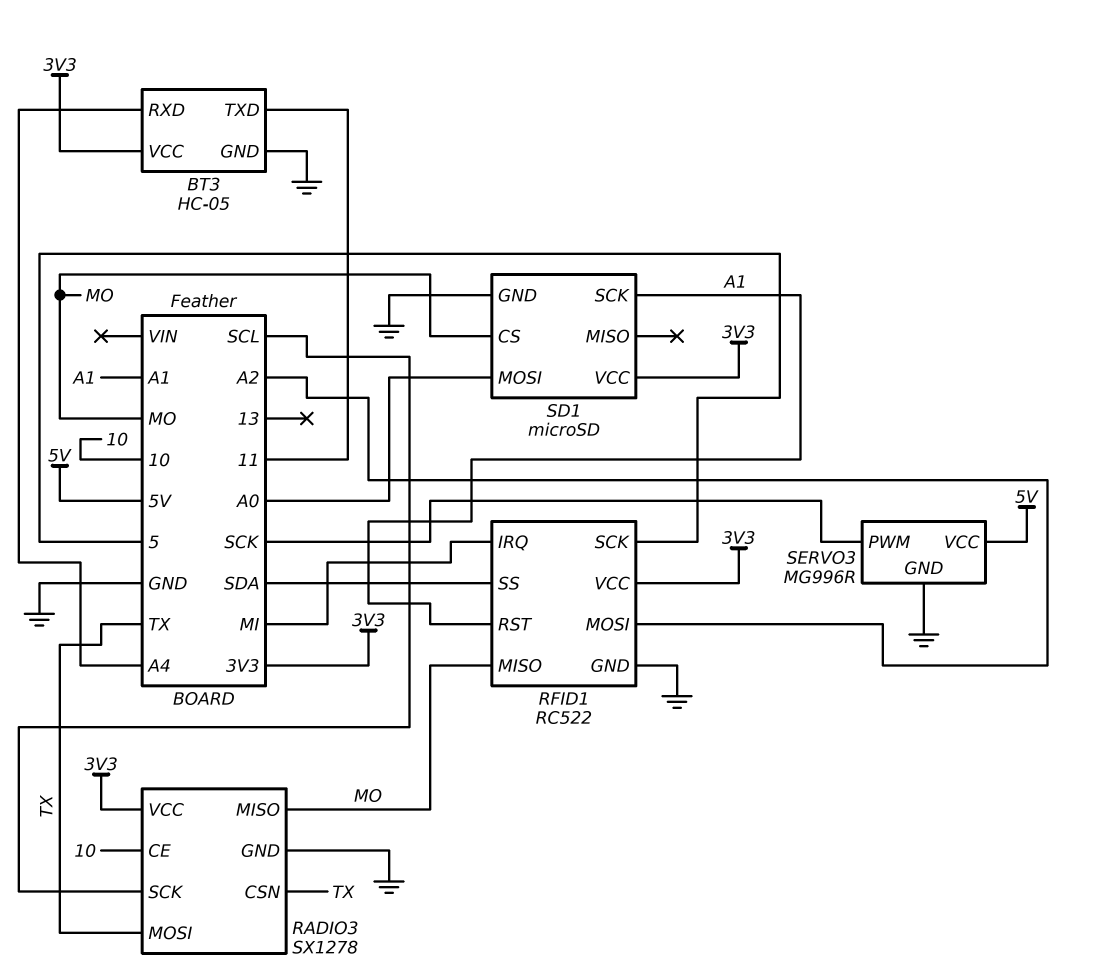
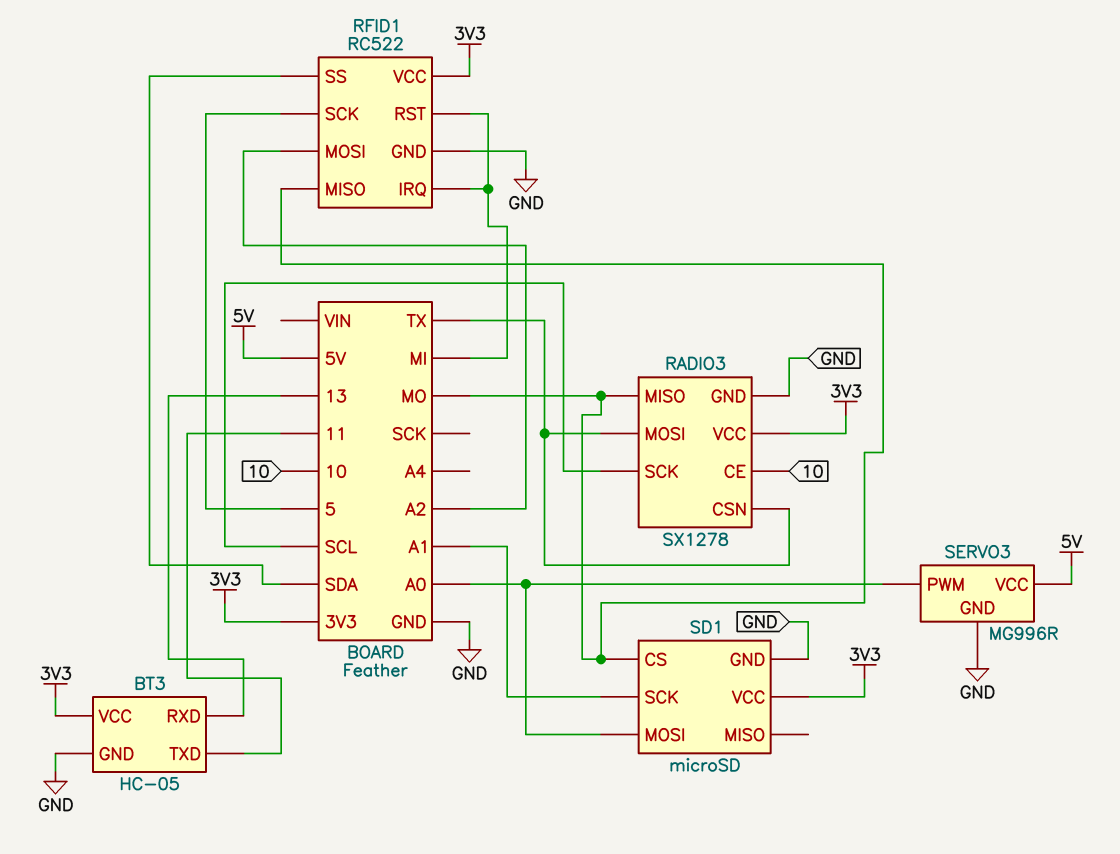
BT3 pin RXD: A4 -> 13
RFID1 pin RST: A1 -> MI
SERVO3 pin PWM: SCK -> A0

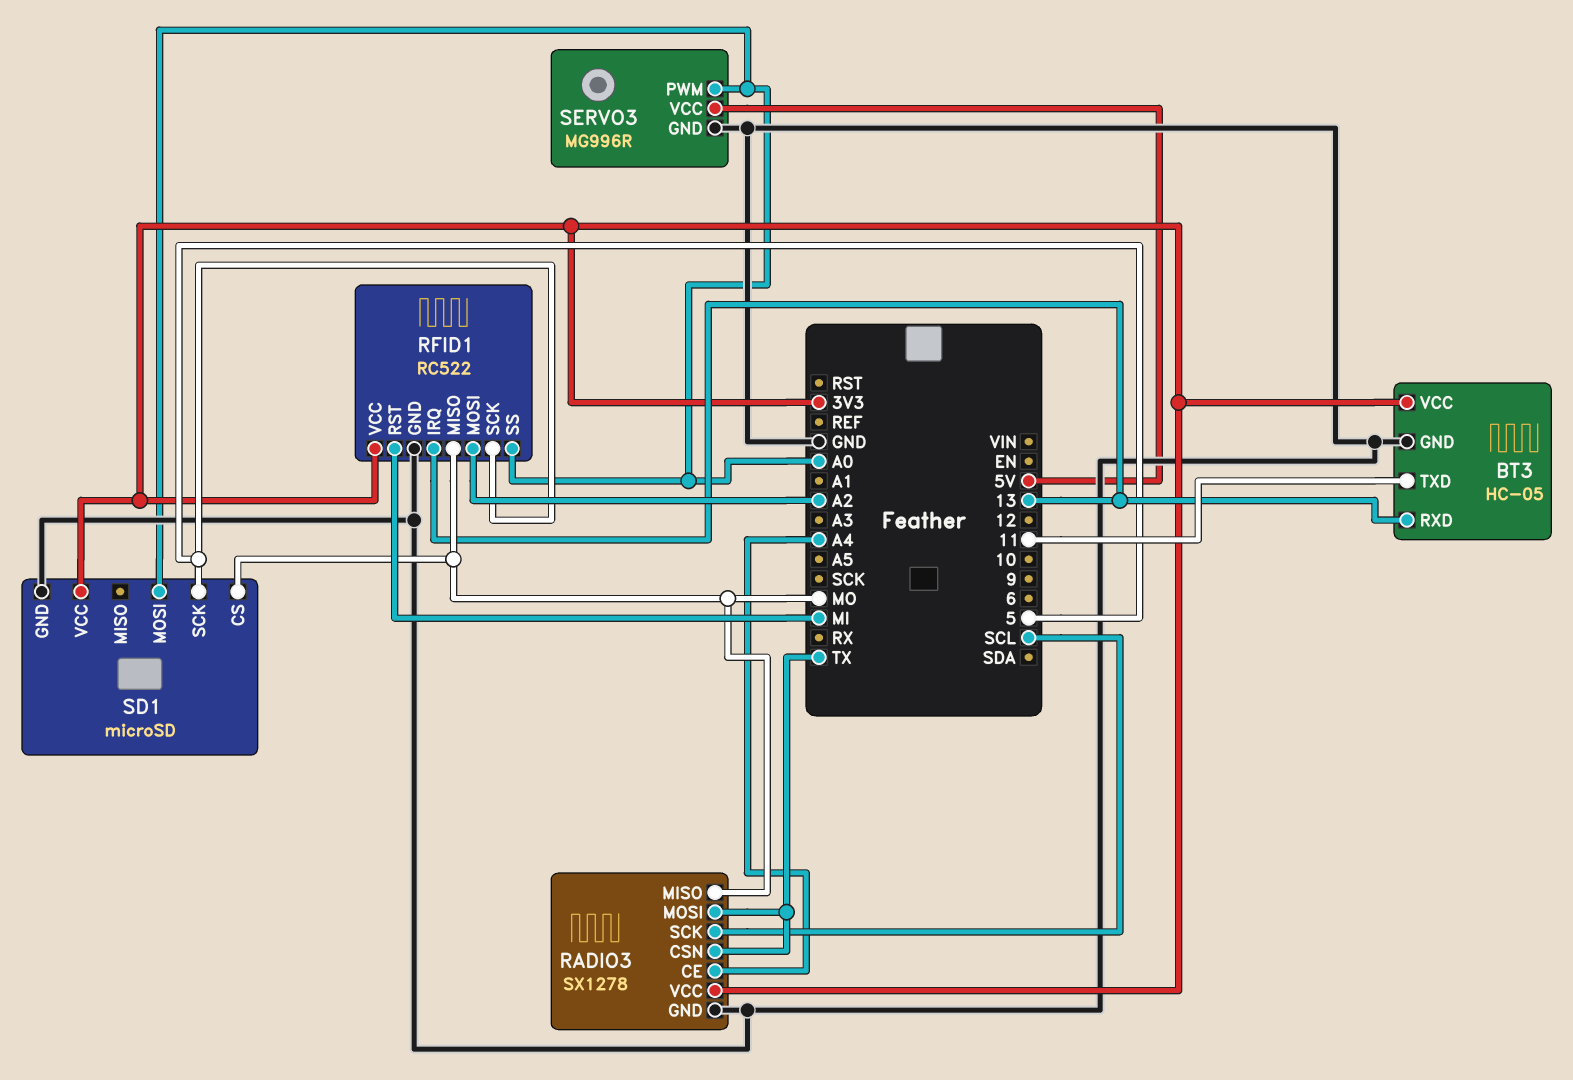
RADIO3 pin CE: 10 -> A4
RFID1 pin IRQ: MI -> 13
RFID1 pin SS: SDA -> A0
SD1 pin SCK: A1 -> 5

